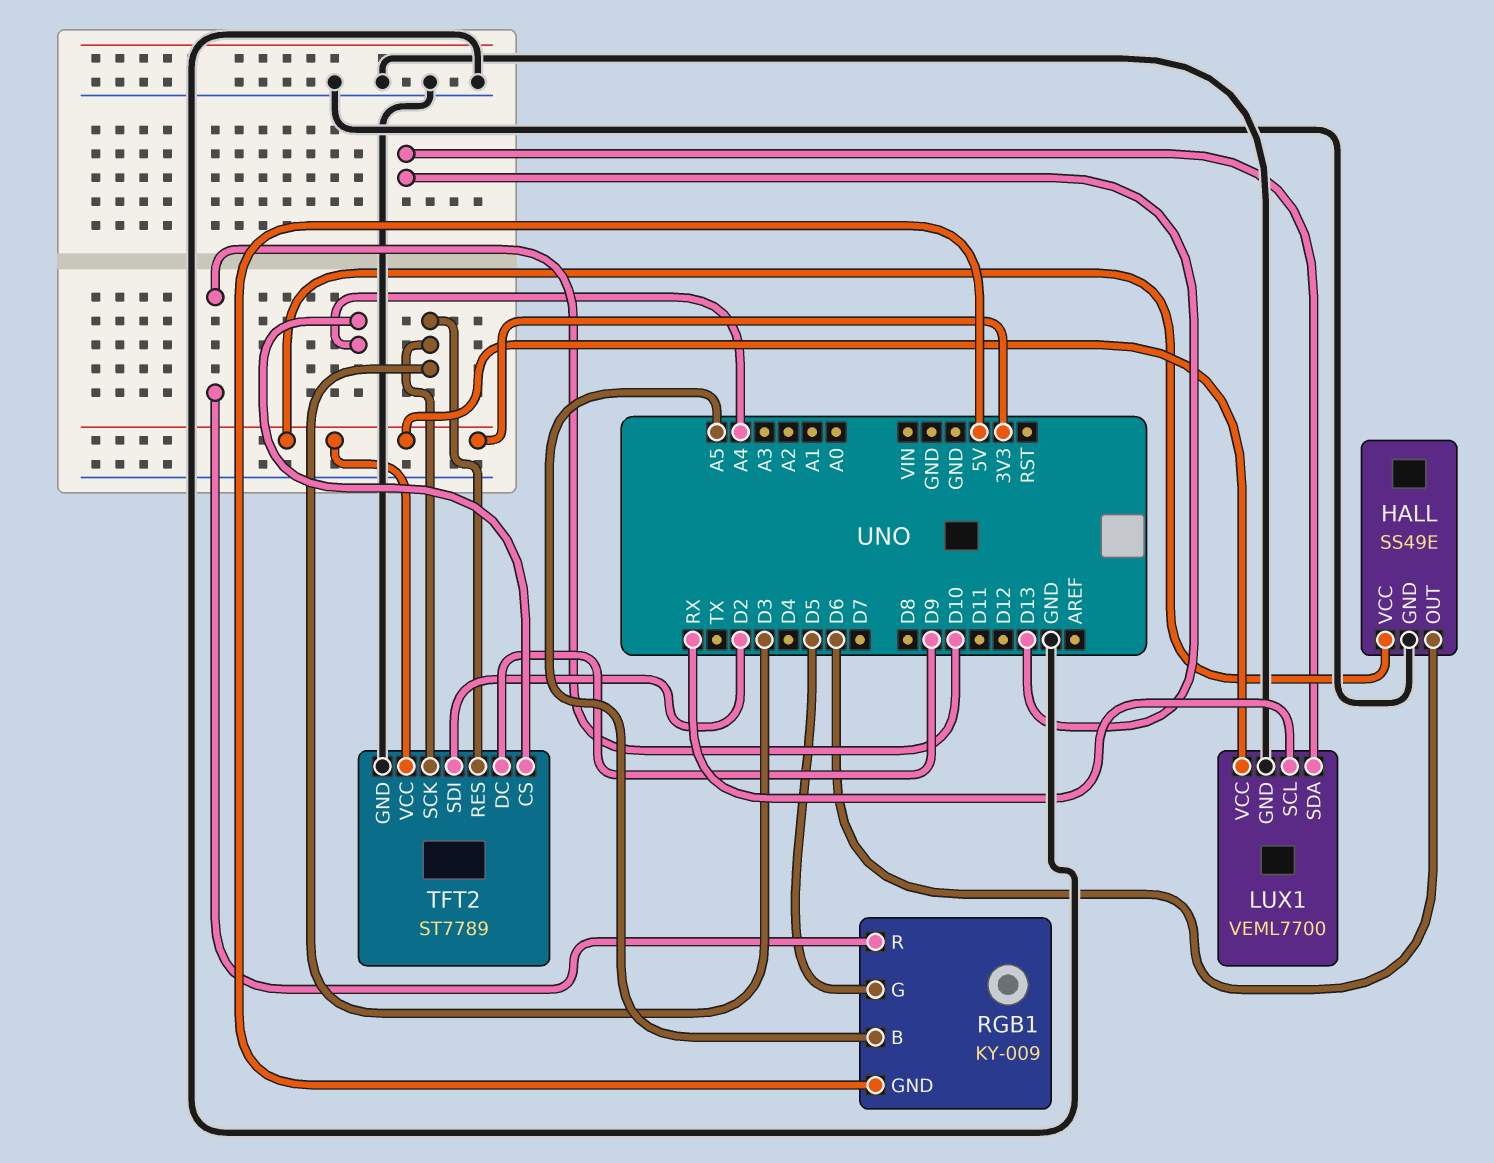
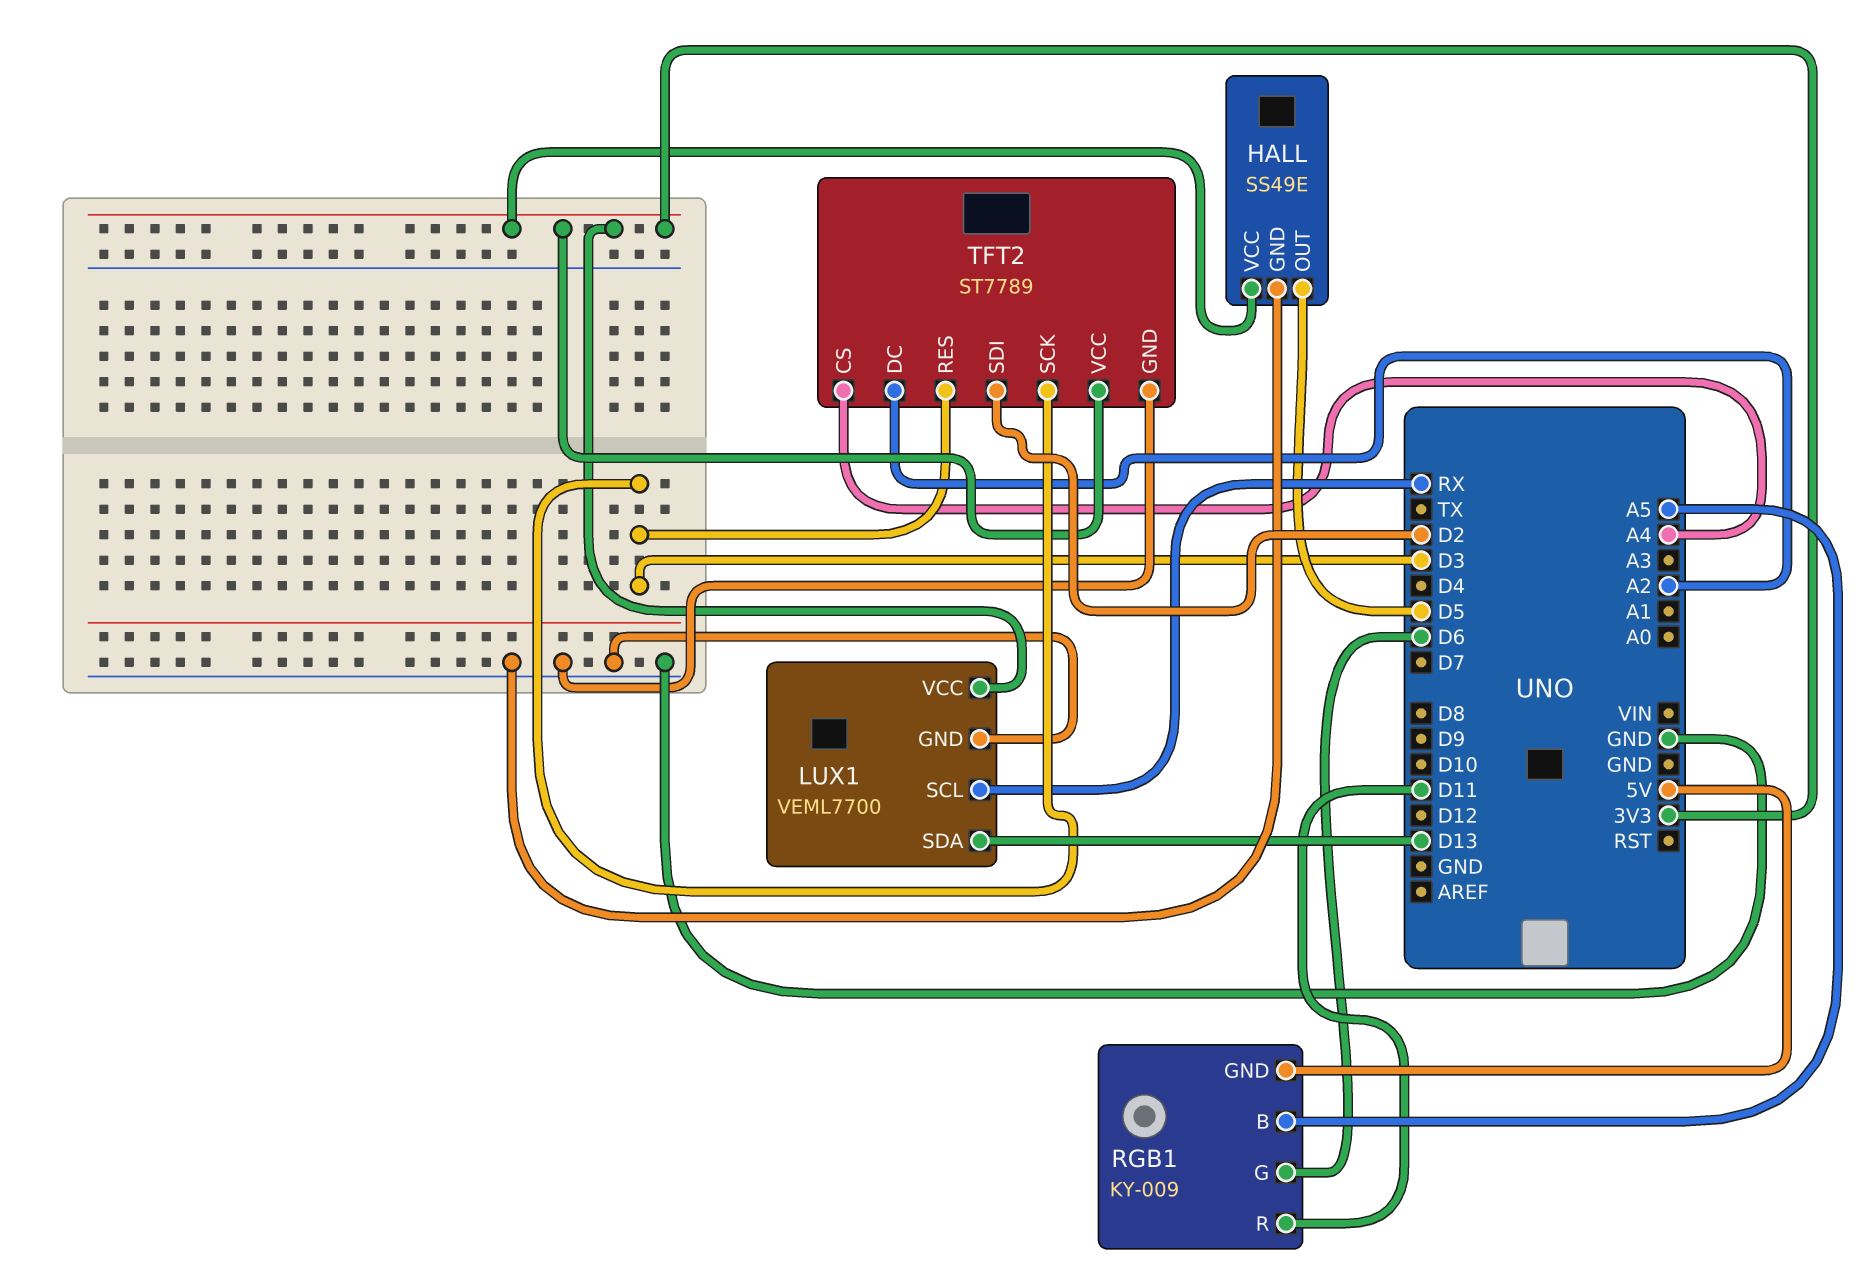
HALL pin OUT: D6 -> D5
RGB1 pin G: D5 -> D6
RGB1 pin R: D10 -> D11
TFT2 pin DC: D9 -> A2

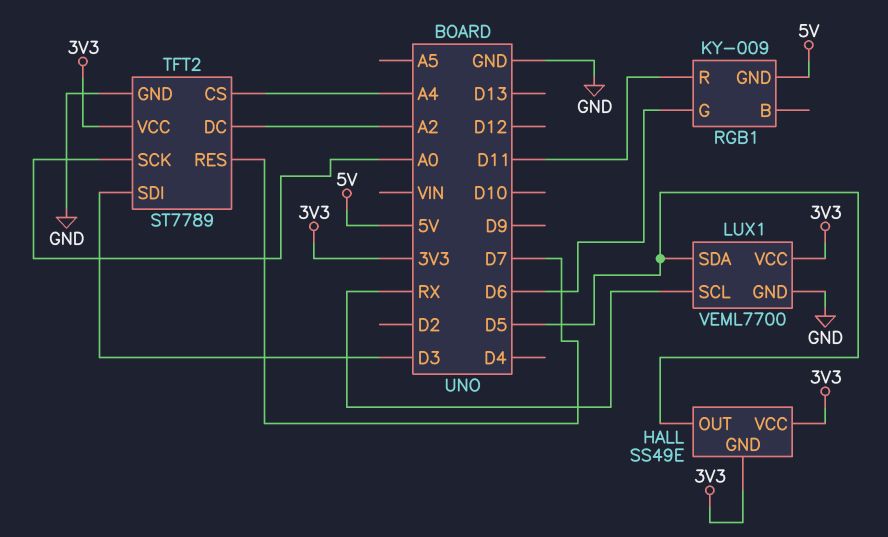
HALL pin GND: GND -> 3V3
LUX1 pin SDA: D13 -> D5
RGB1 pin B: A5 -> none
TFT2 pin RES: D3 -> D7
TFT2 pin SCK: D3 -> A0
TFT2 pin SDI: D2 -> D3

